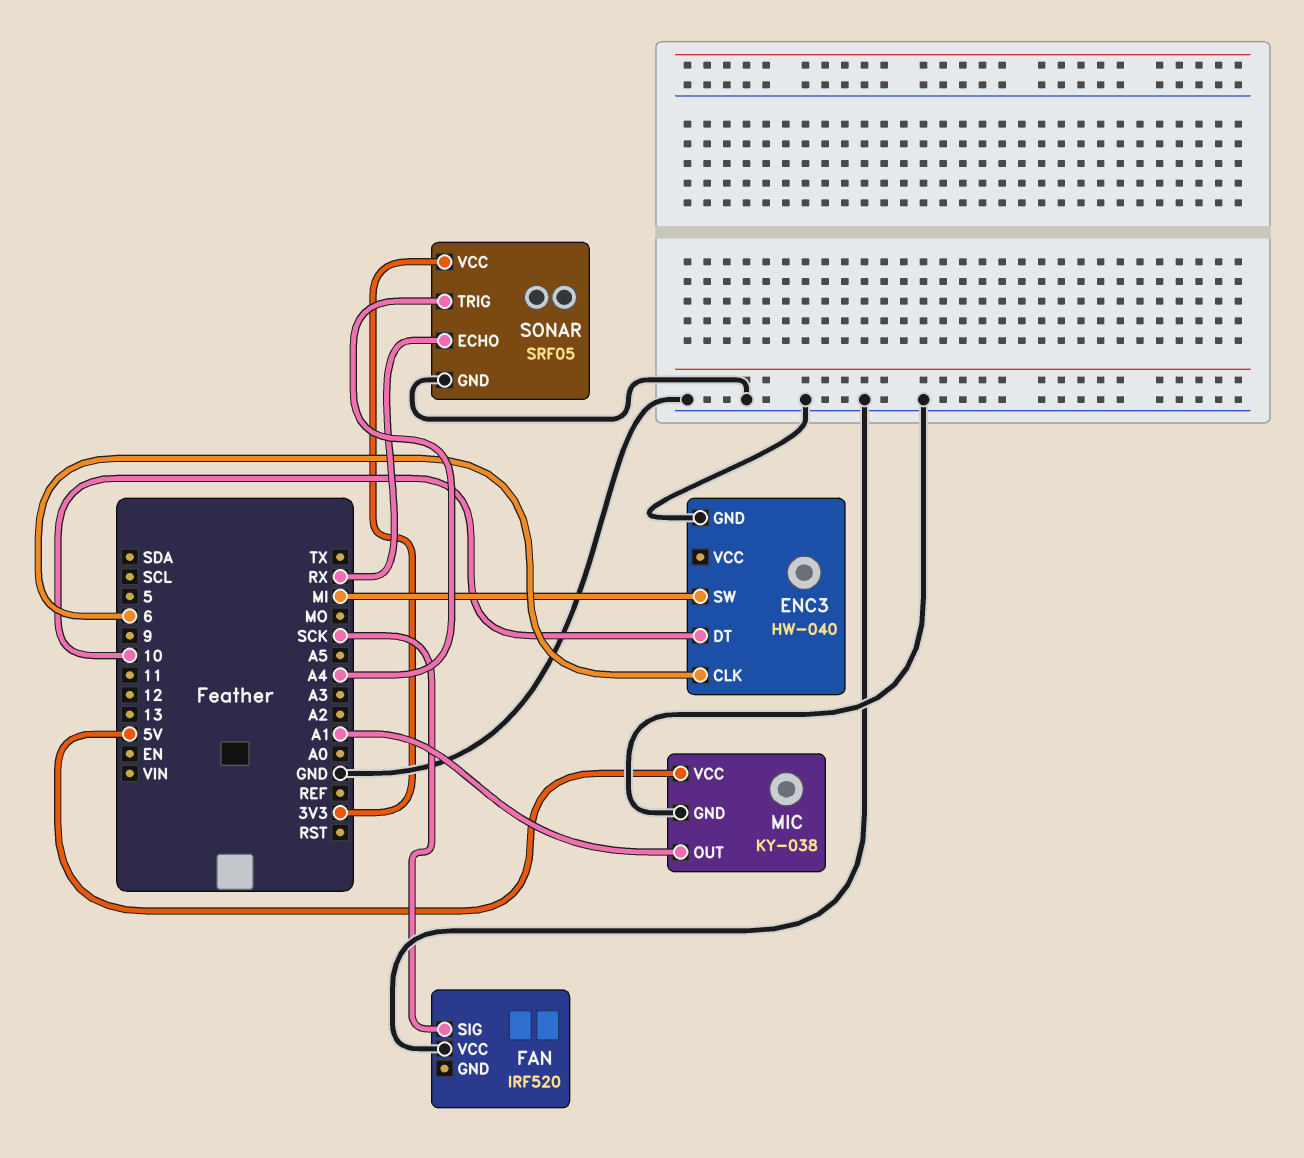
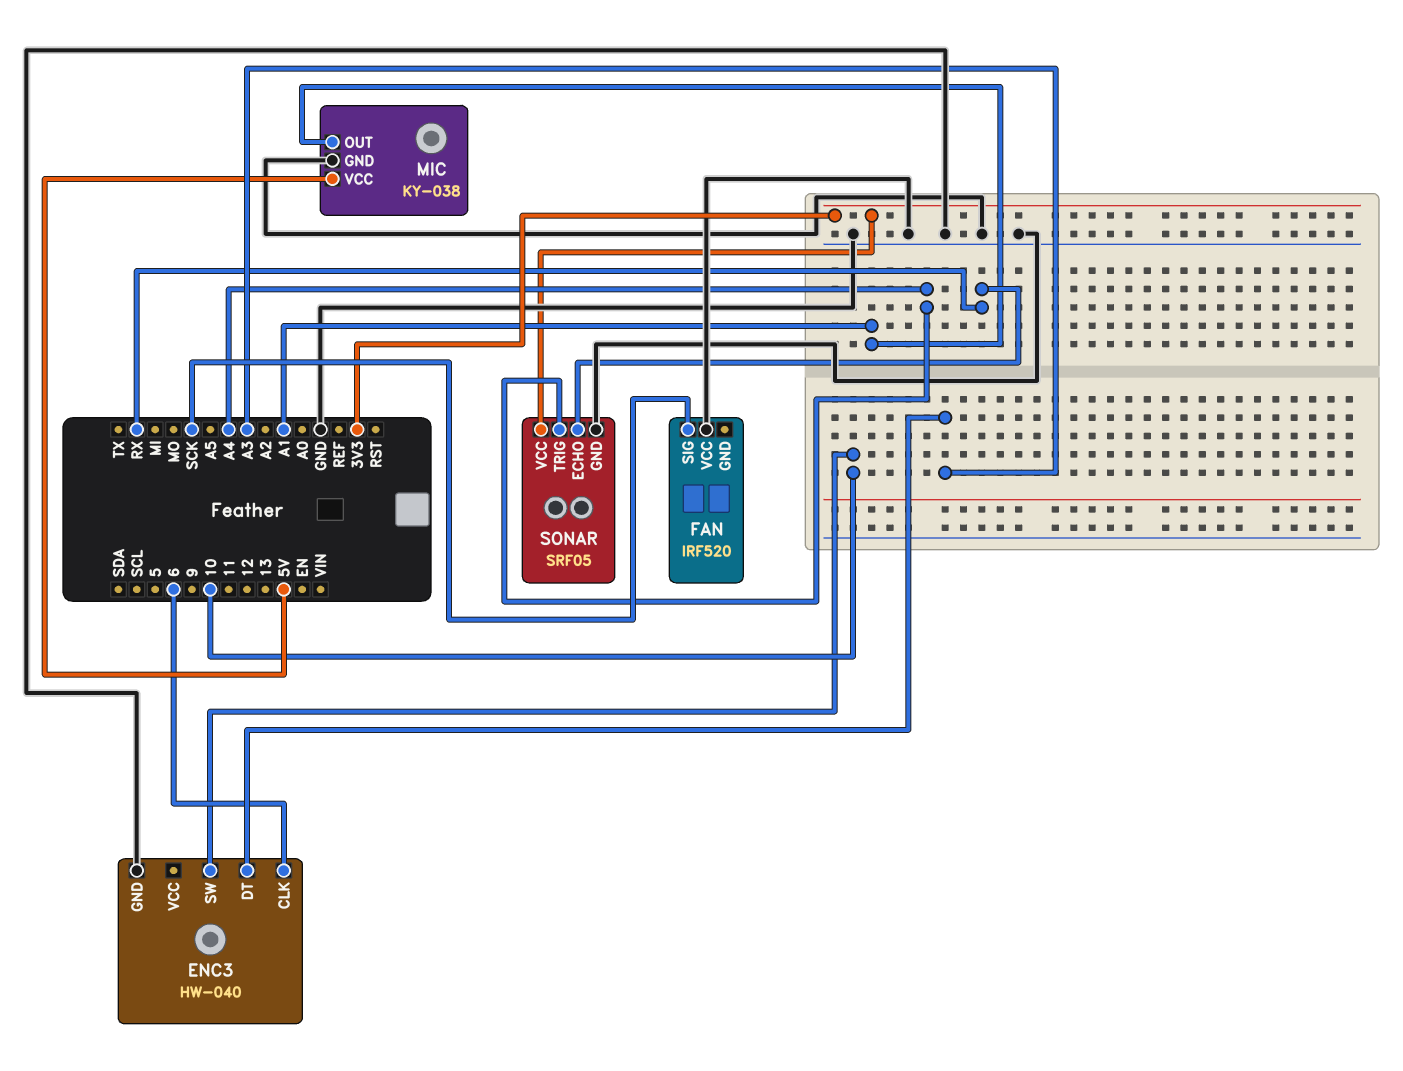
ENC3 pin DT: 10 -> A3
ENC3 pin SW: MI -> 10

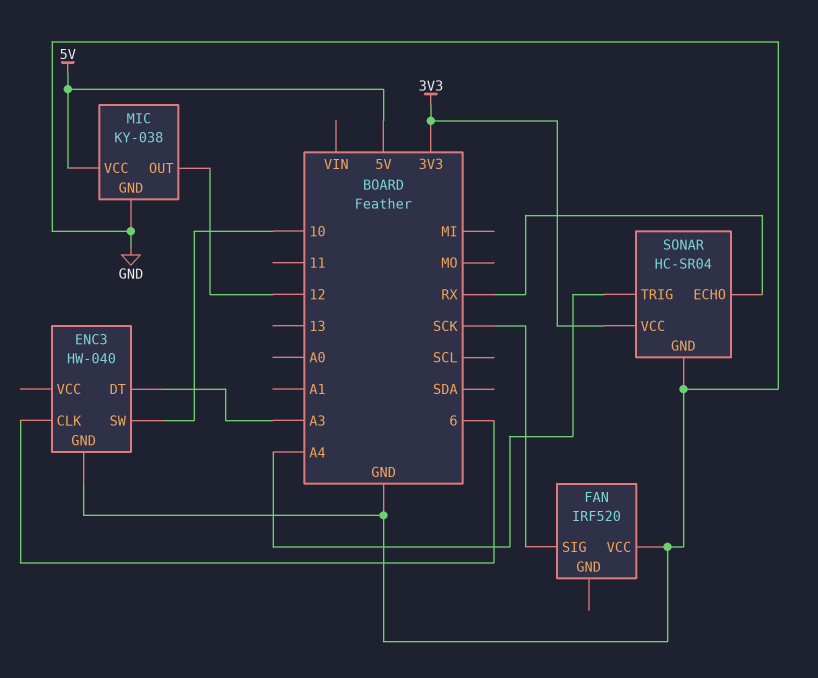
MIC pin OUT: A1 -> 12
SONAR: SRF05 -> HC-SR04

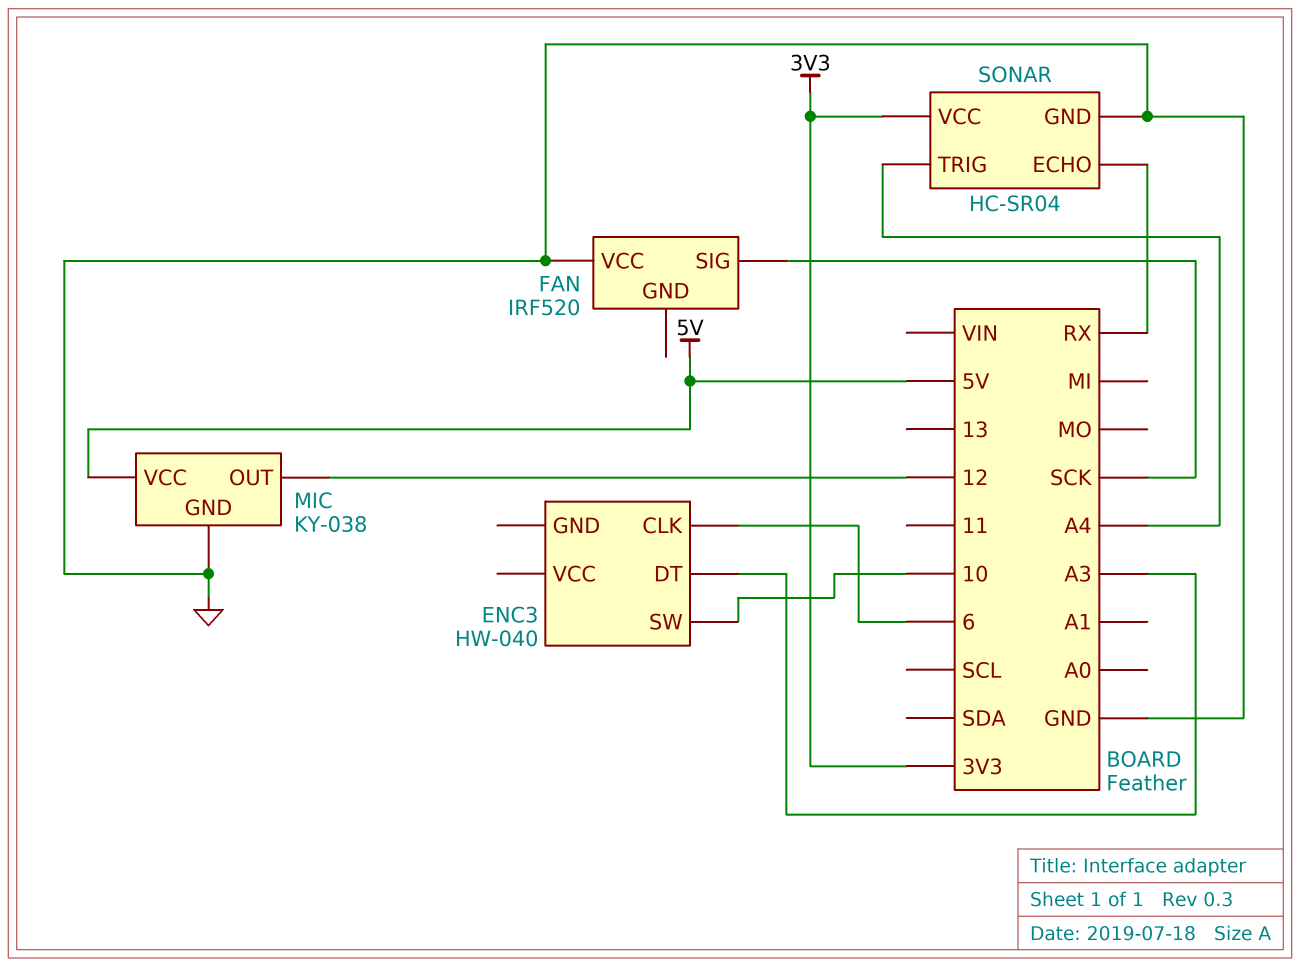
ENC3 pin GND: GND -> none

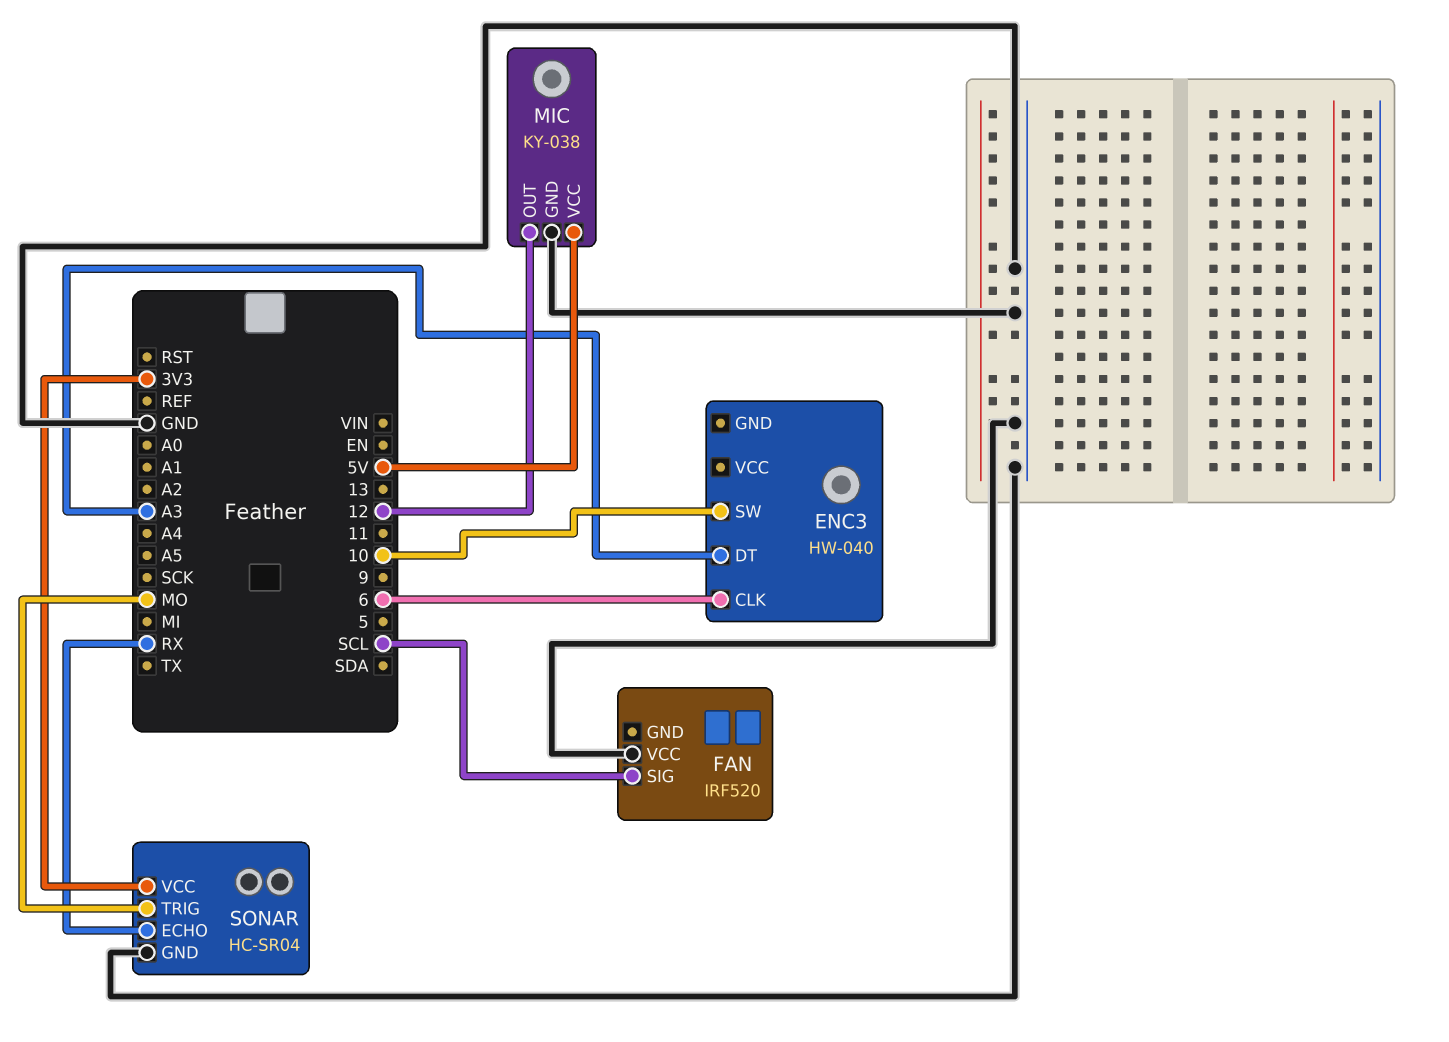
FAN pin SIG: SCK -> SCL
SONAR pin TRIG: A4 -> MO

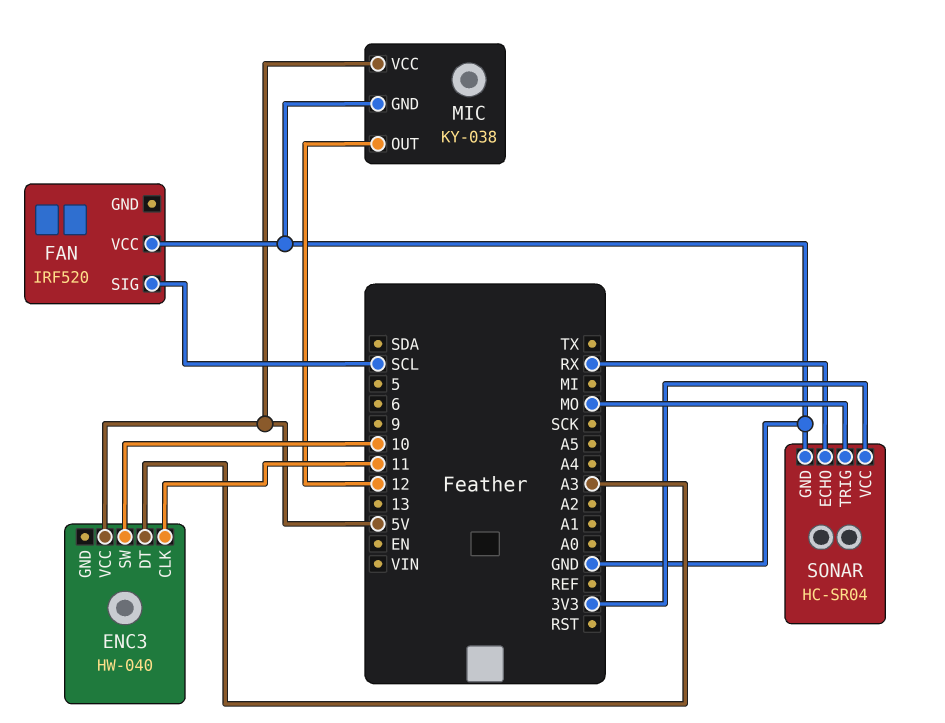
ENC3 pin CLK: 6 -> 11
ENC3 pin VCC: none -> 5V

